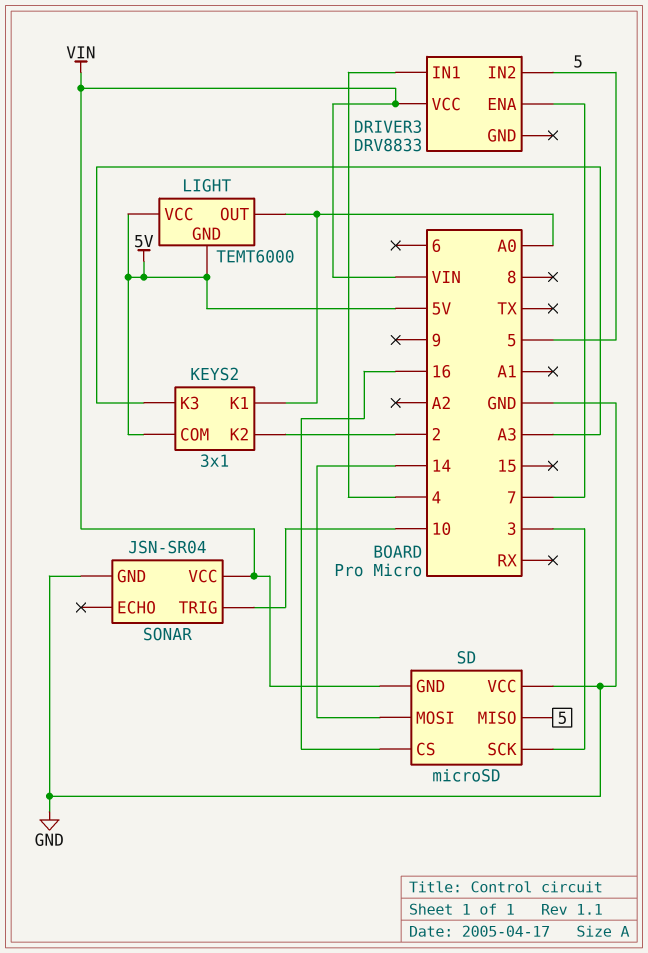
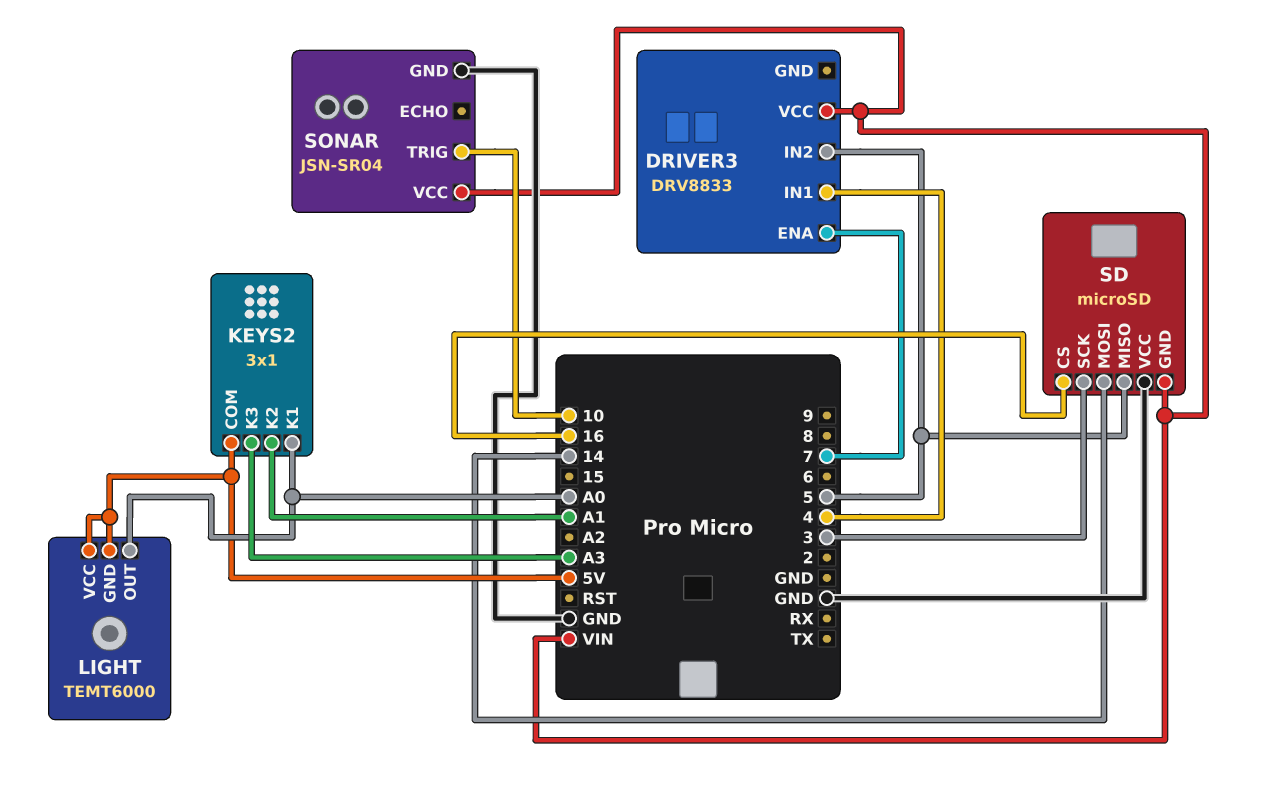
KEYS2 pin K2: 2 -> A1

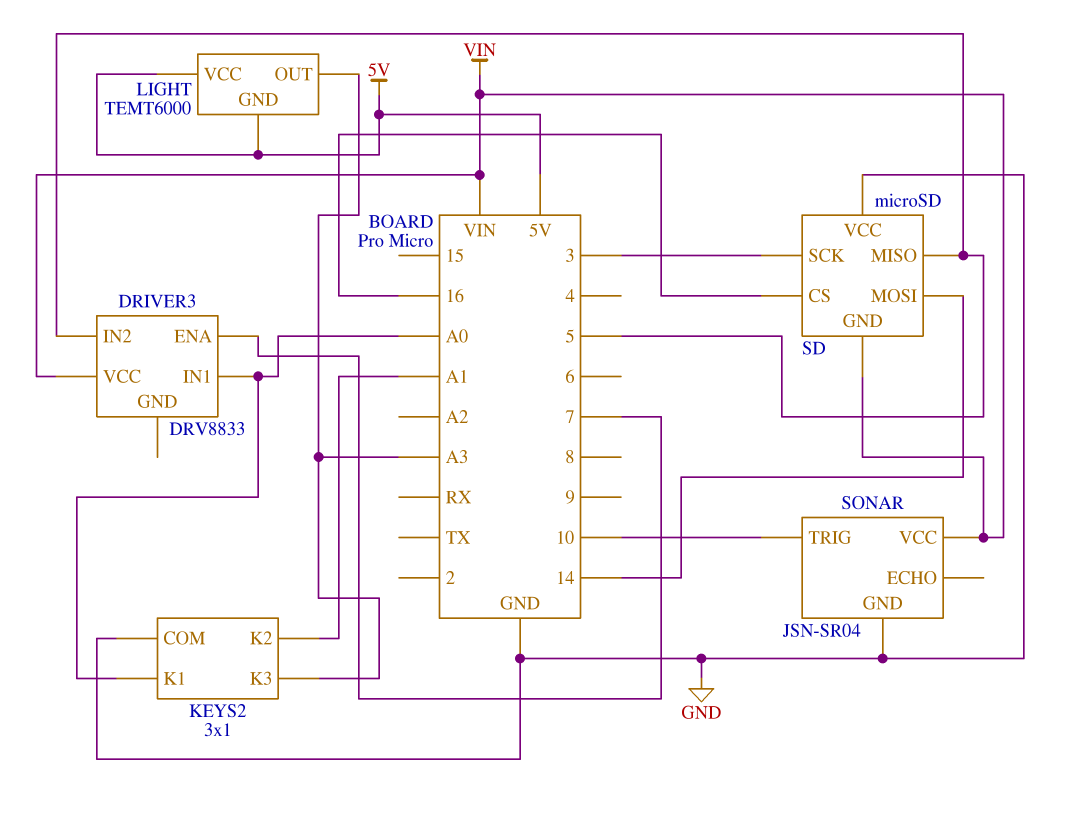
DRIVER3 pin IN1: 4 -> A0
KEYS2 pin COM: 5V -> GND
LIGHT pin OUT: A0 -> A3

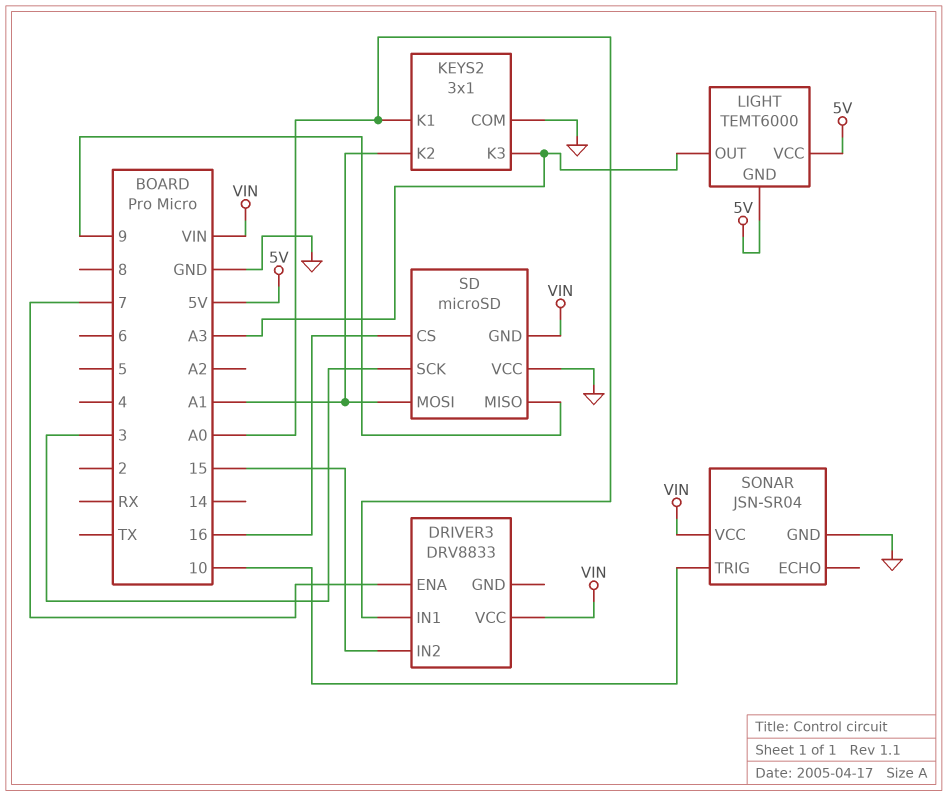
DRIVER3 pin IN2: 5 -> 15
SD pin MISO: 5 -> 9
SD pin MOSI: 14 -> A1

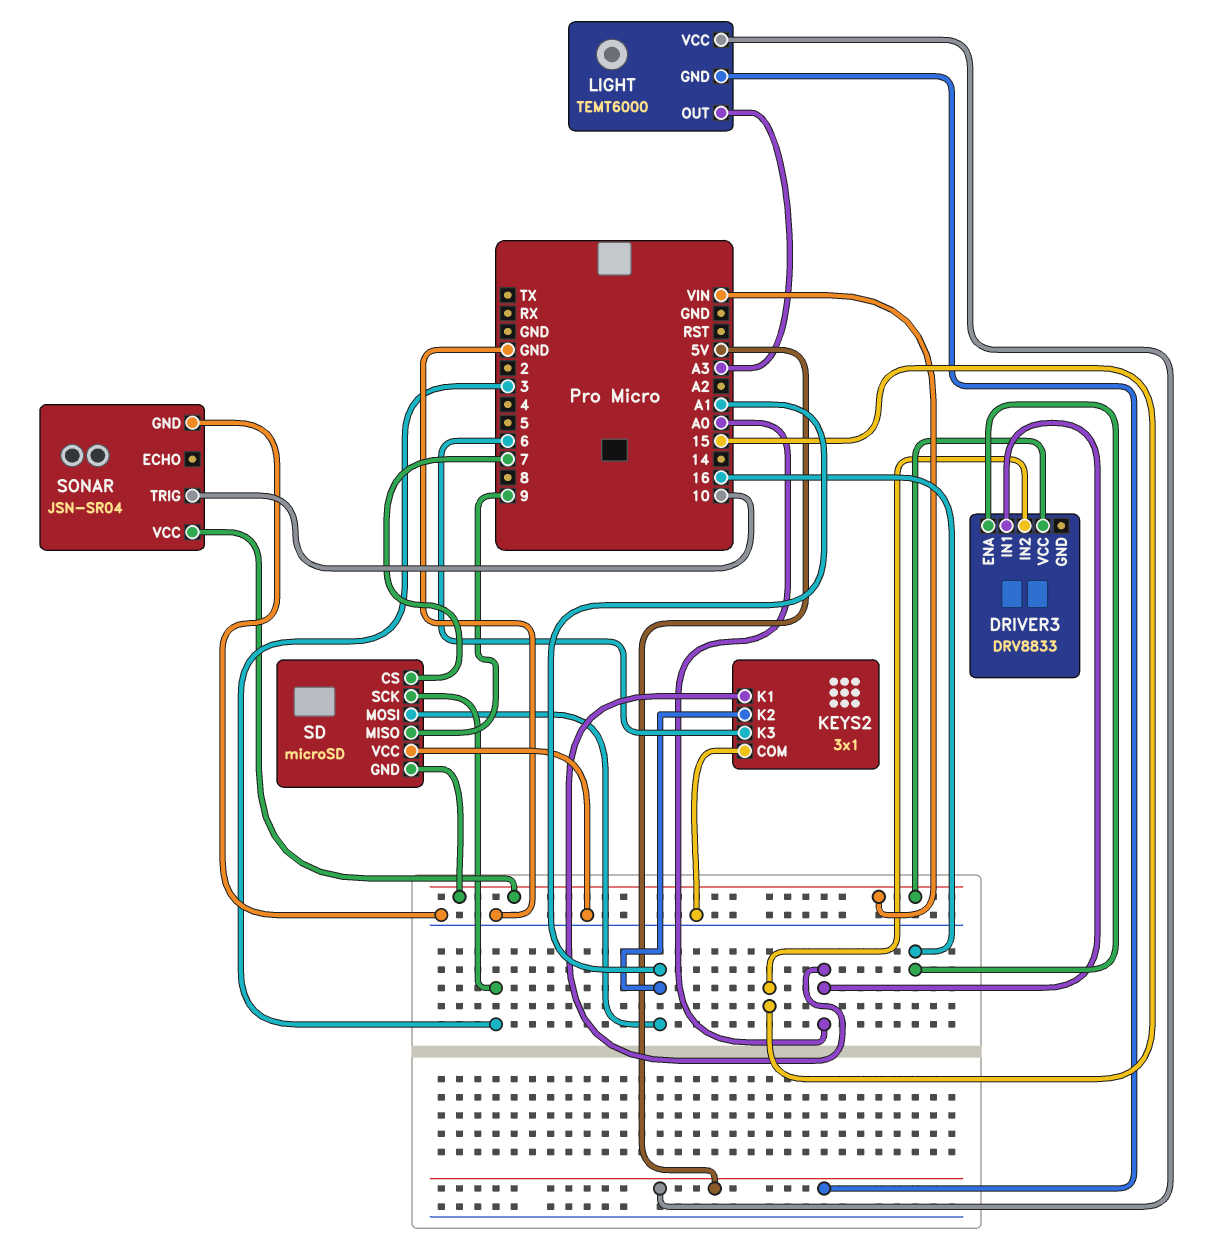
DRIVER3 pin ENA: 7 -> 16
KEYS2 pin K3: A3 -> 6
SD pin CS: 16 -> 7

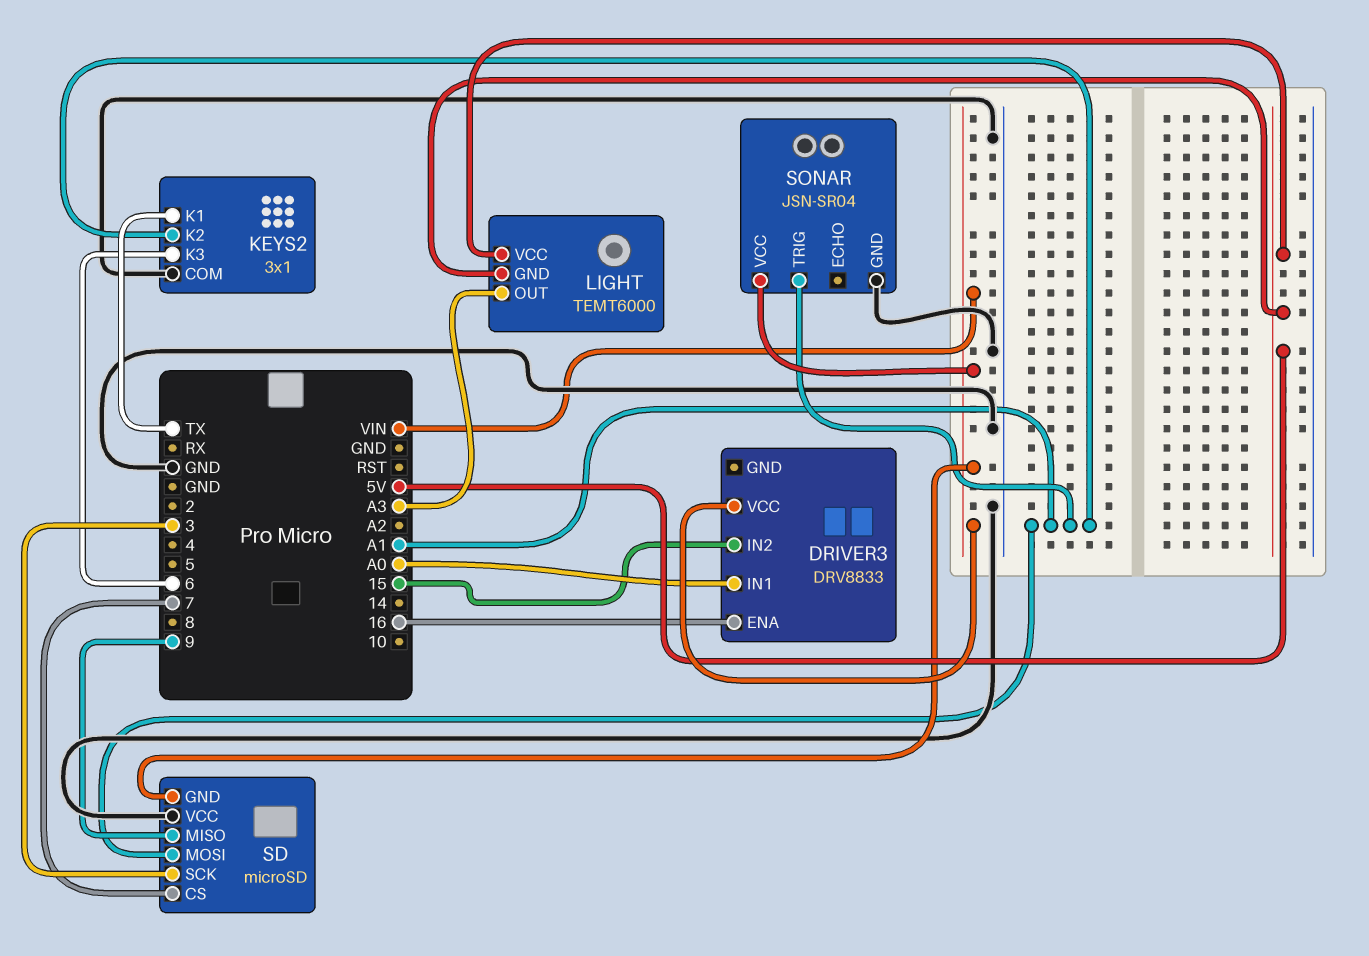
KEYS2 pin K1: A0 -> TX
SONAR pin TRIG: 10 -> A1

